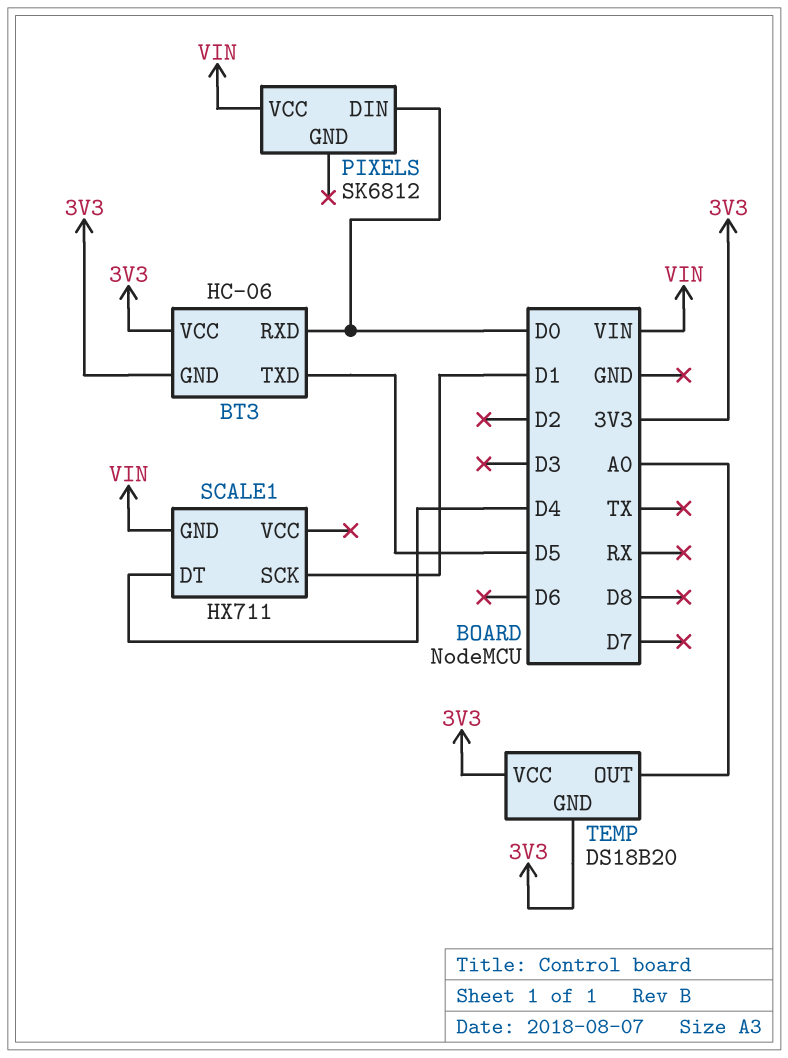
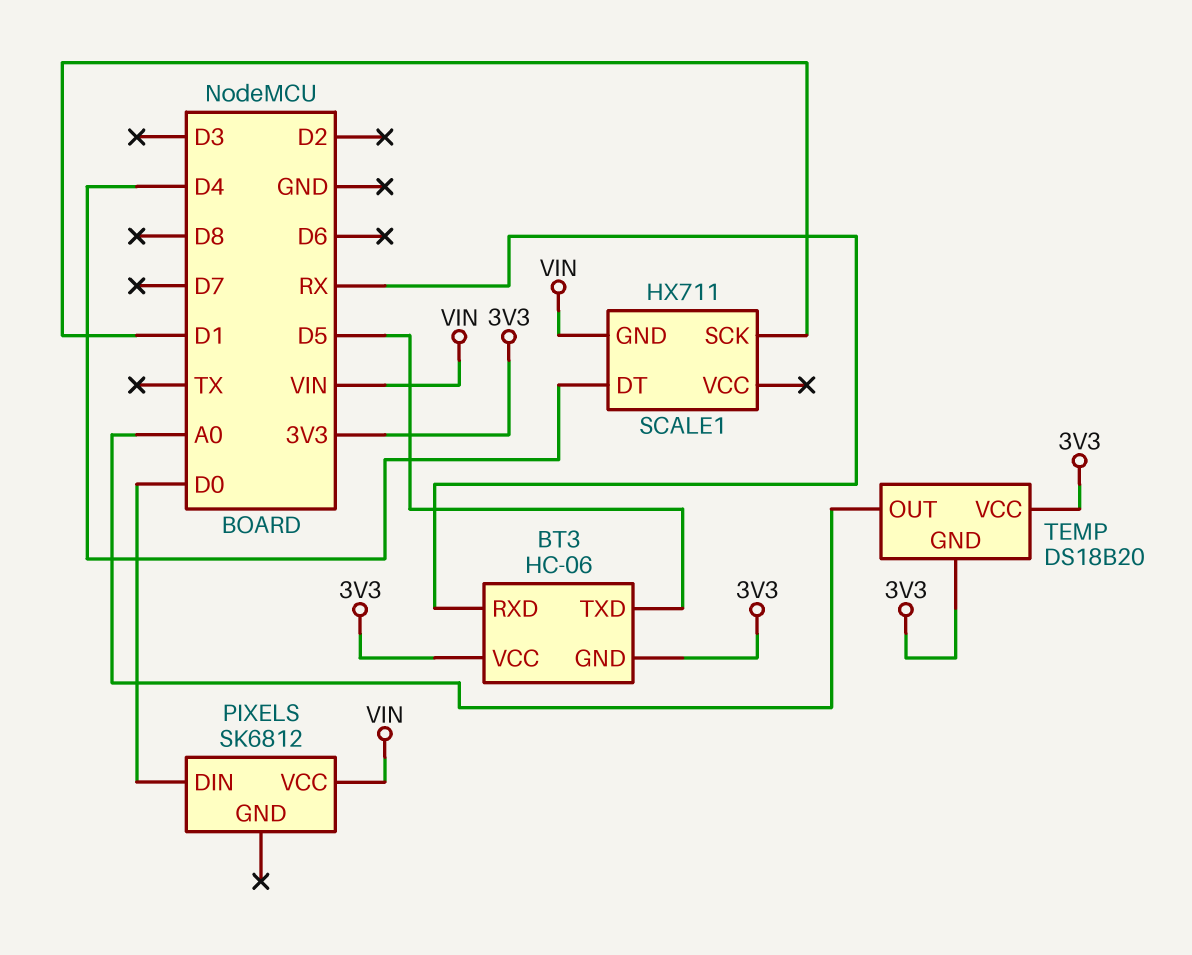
BT3 pin RXD: D0 -> RX

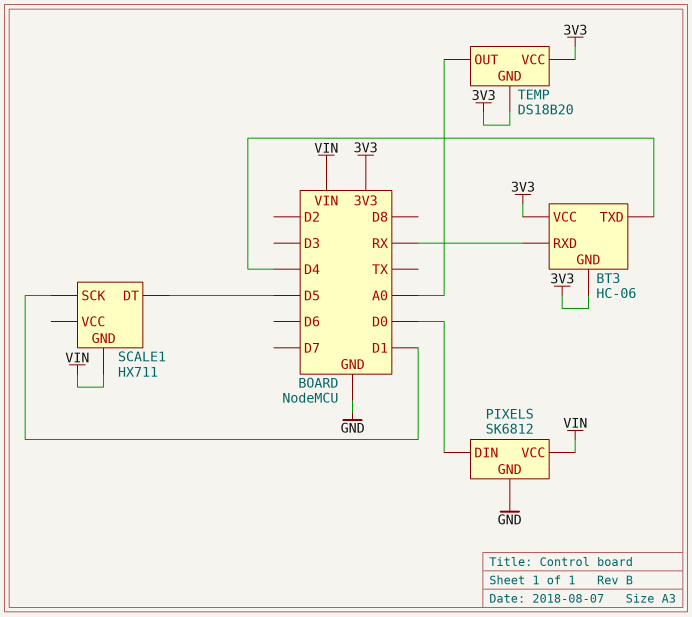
BT3 pin TXD: D5 -> D4
PIXELS pin GND: none -> GND
SCALE1 pin DT: D4 -> D5

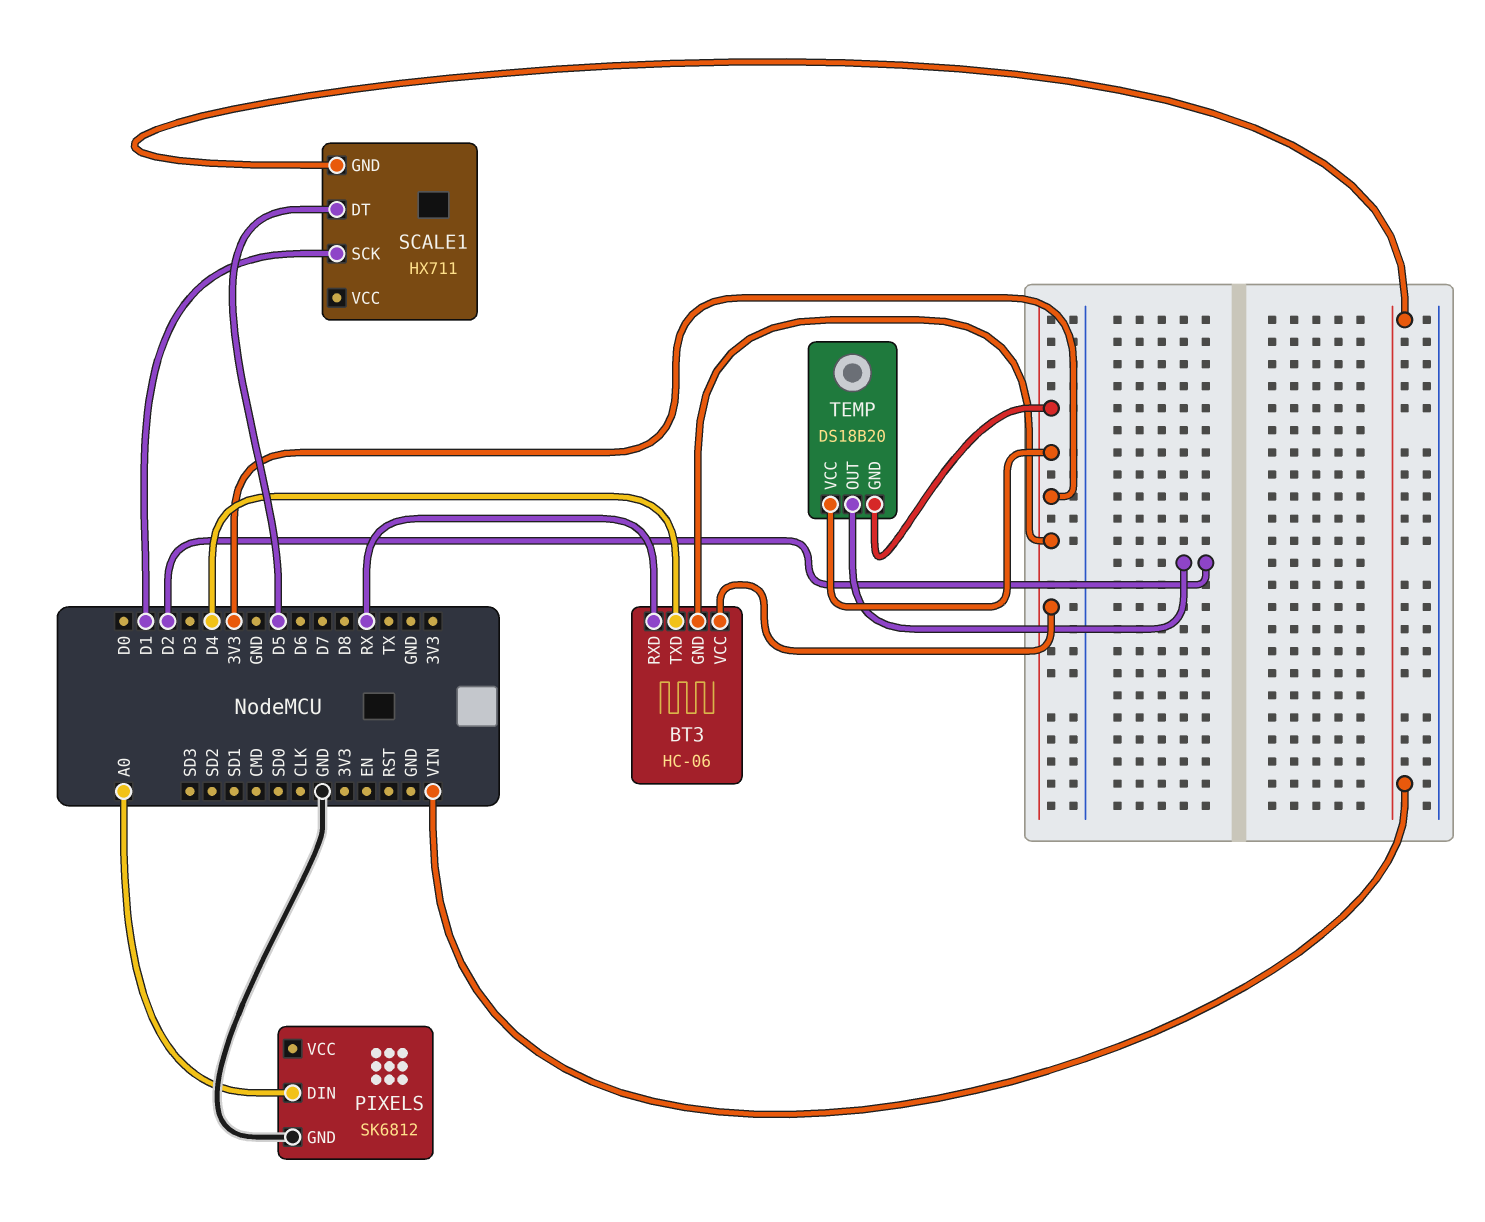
PIXELS pin DIN: D0 -> A0
PIXELS pin VCC: VIN -> none
TEMP pin OUT: A0 -> D2

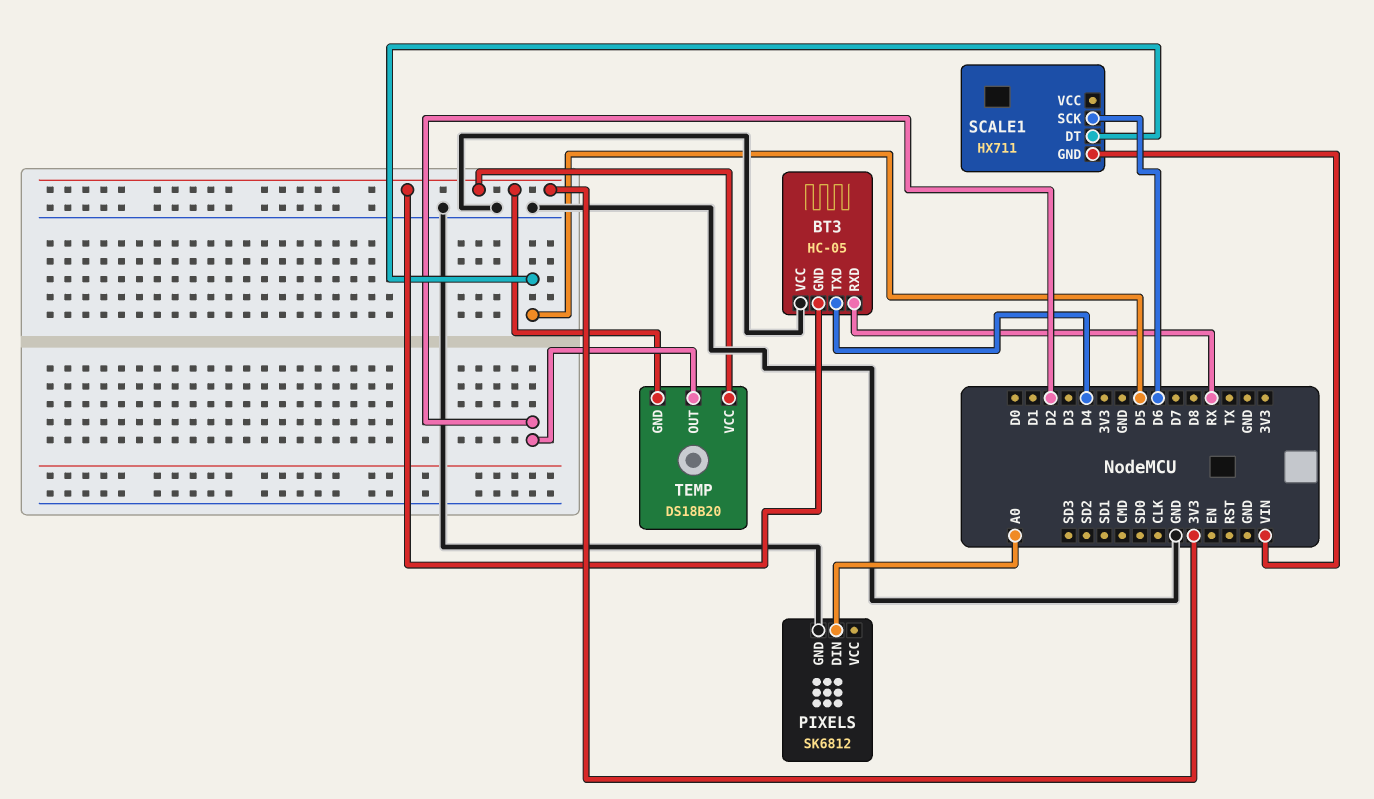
BT3: HC-06 -> HC-05
BT3 pin VCC: 3V3 -> GND
SCALE1 pin SCK: D1 -> D6

